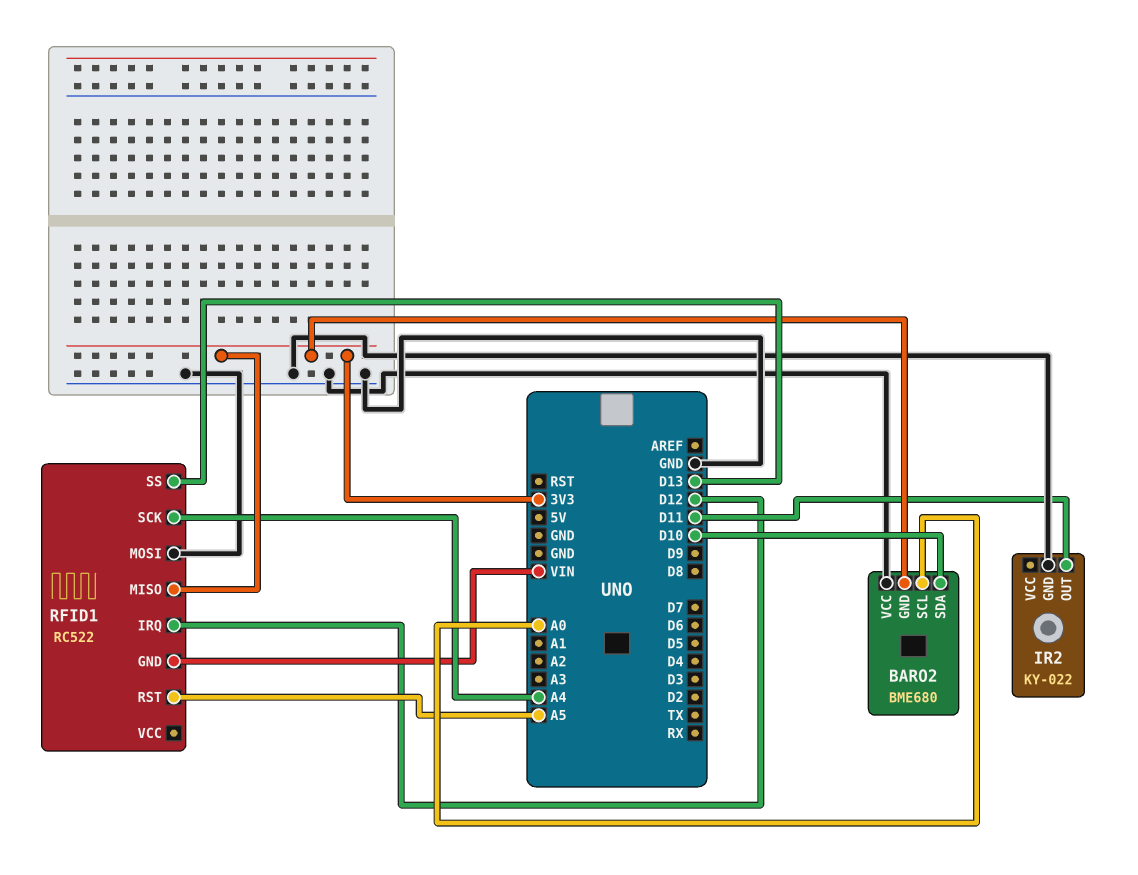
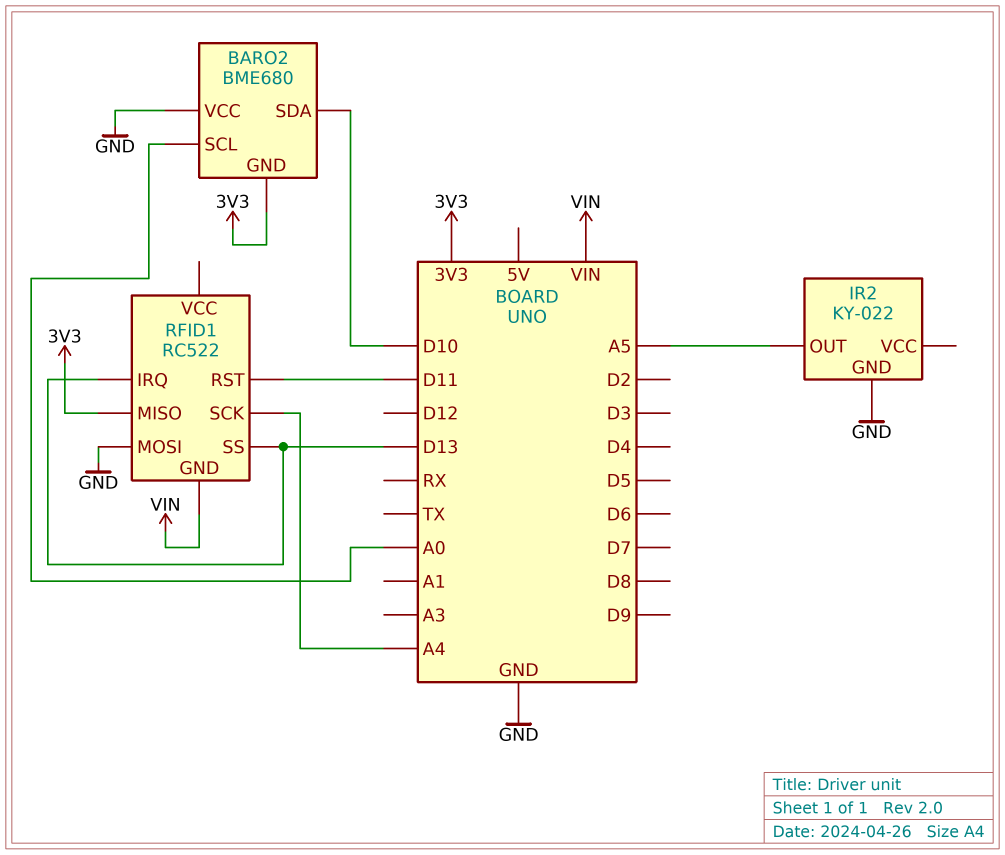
IR2 pin OUT: D11 -> A5
RFID1 pin IRQ: D12 -> D13
RFID1 pin RST: A5 -> D11

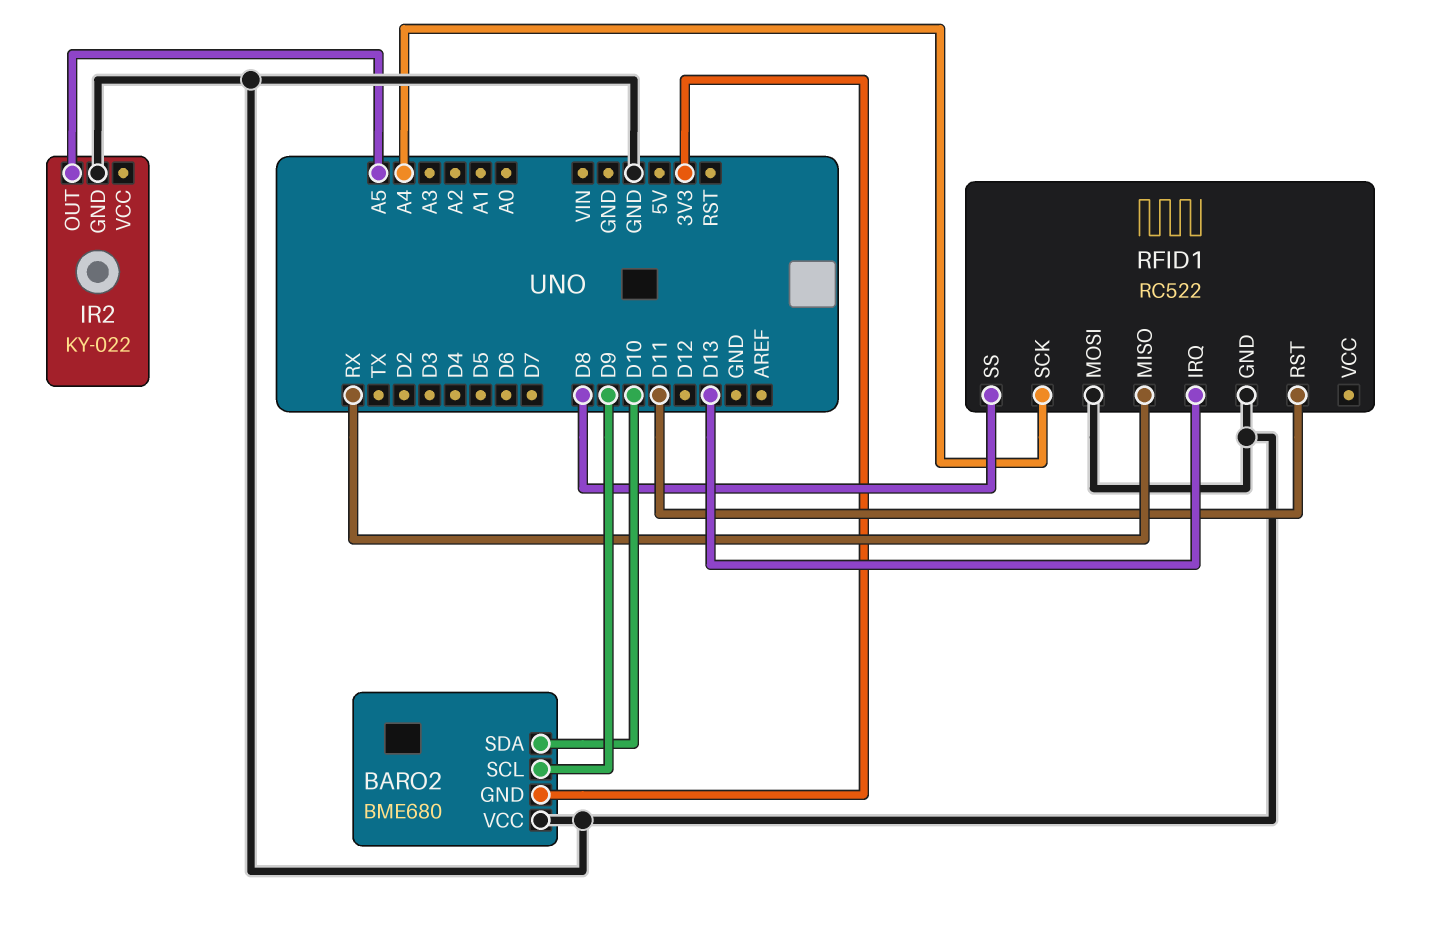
BARO2 pin SCL: A0 -> D9
RFID1 pin GND: VIN -> GND
RFID1 pin MISO: 3V3 -> RX
RFID1 pin SS: D13 -> D8

